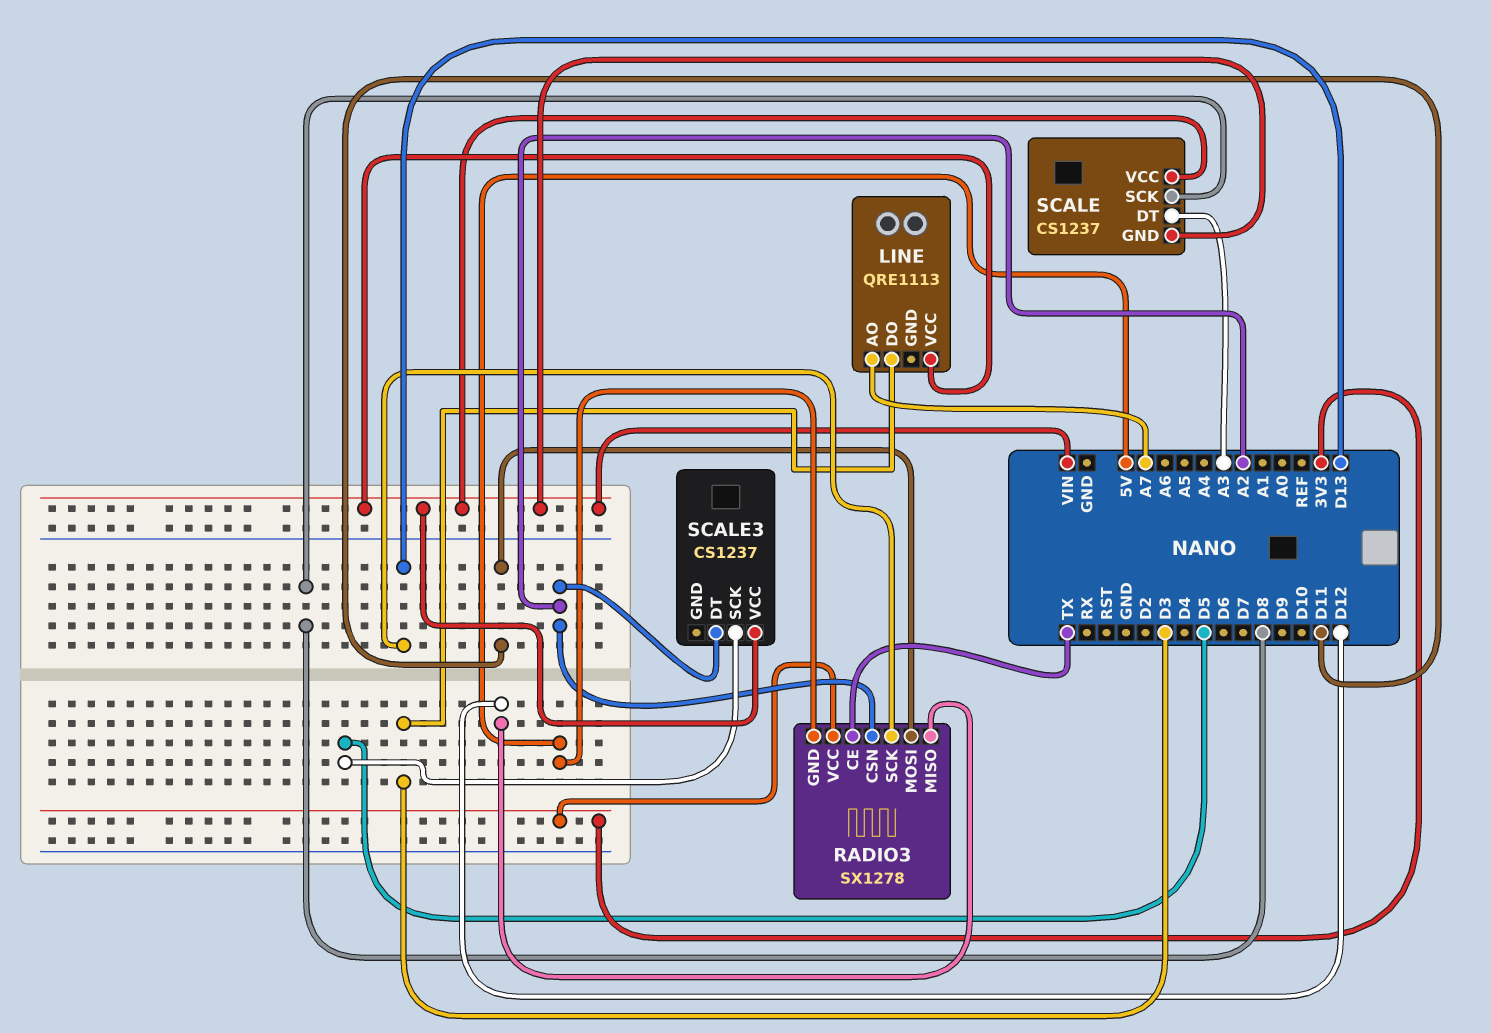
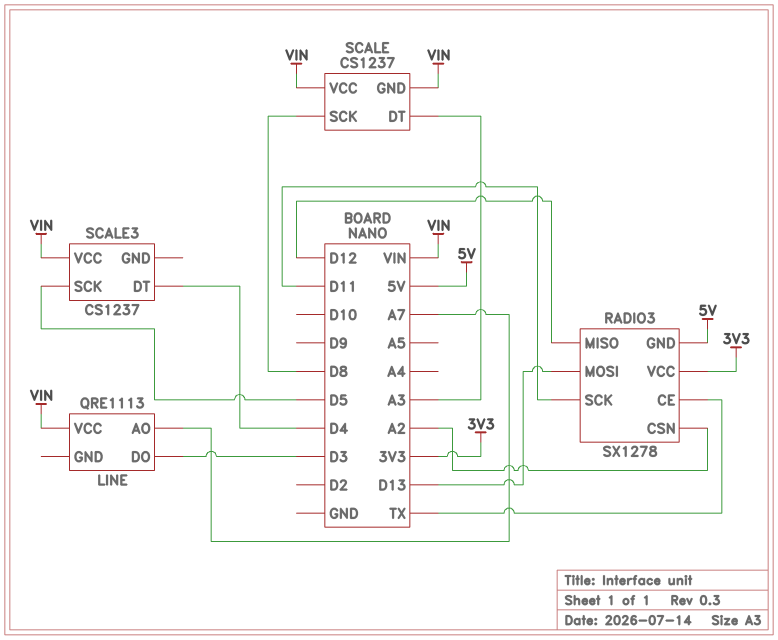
RADIO3 pin MOSI: D11 -> D13
RADIO3 pin SCK: D13 -> D11
SCALE3 pin DT: A2 -> D4

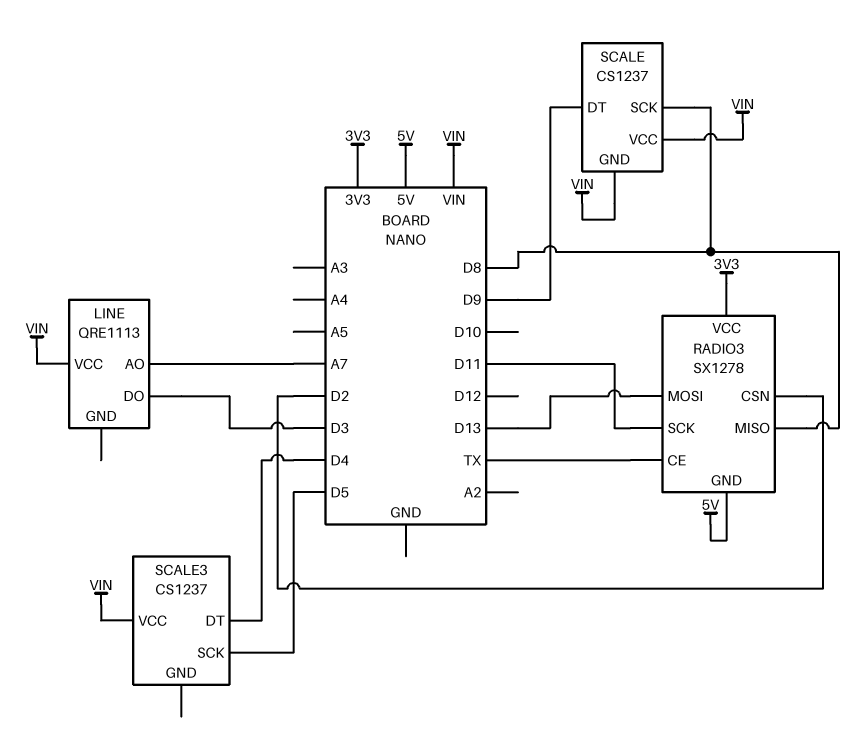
RADIO3 pin CSN: A2 -> D2
RADIO3 pin MISO: D12 -> D8
SCALE pin DT: A3 -> D9

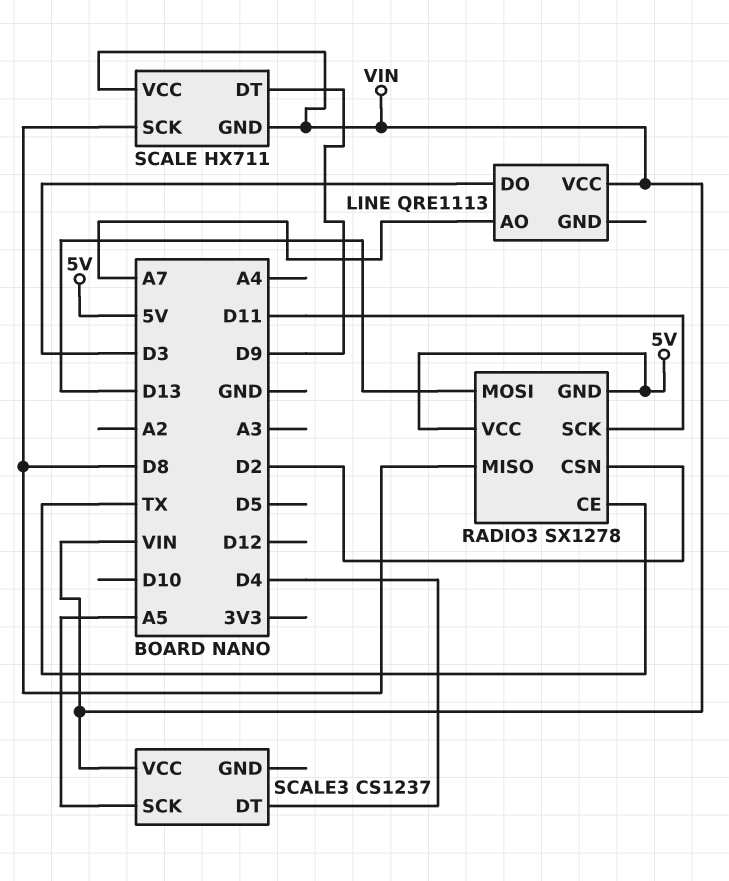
RADIO3 pin VCC: 3V3 -> 5V
SCALE: CS1237 -> HX711
SCALE3 pin SCK: D5 -> A5

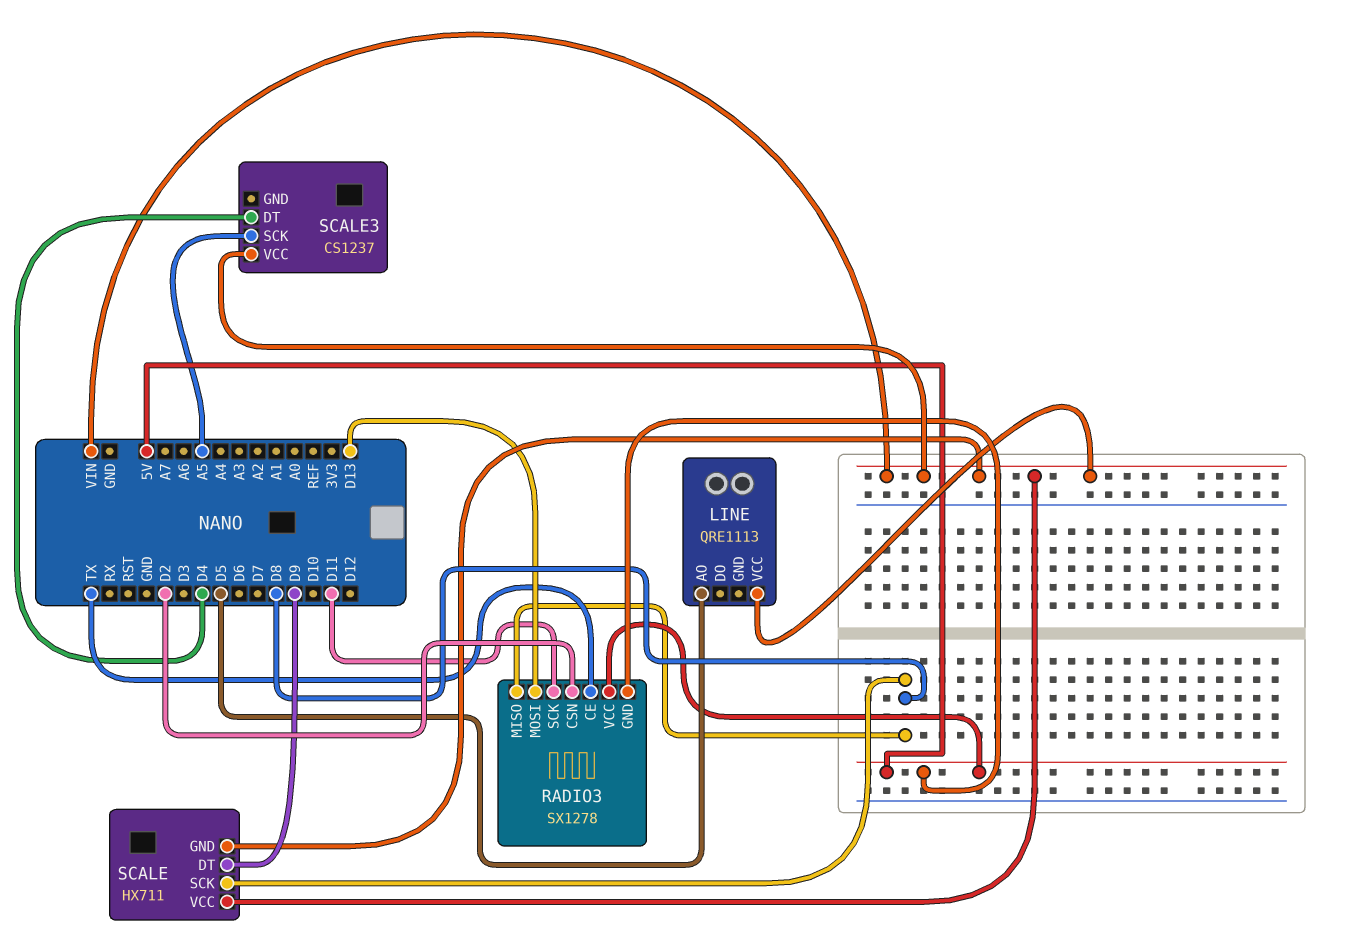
LINE pin AO: A7 -> D5
LINE pin DO: D3 -> none

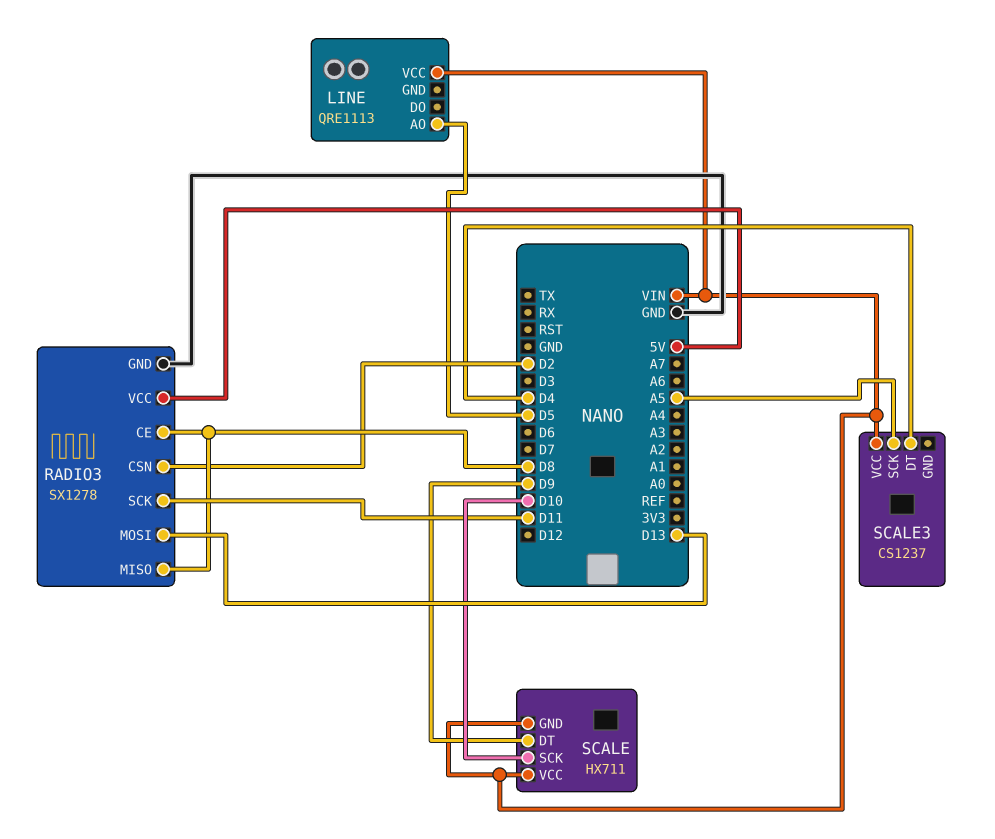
RADIO3 pin CE: TX -> D8
RADIO3 pin GND: 5V -> GND
SCALE pin SCK: D8 -> D10

